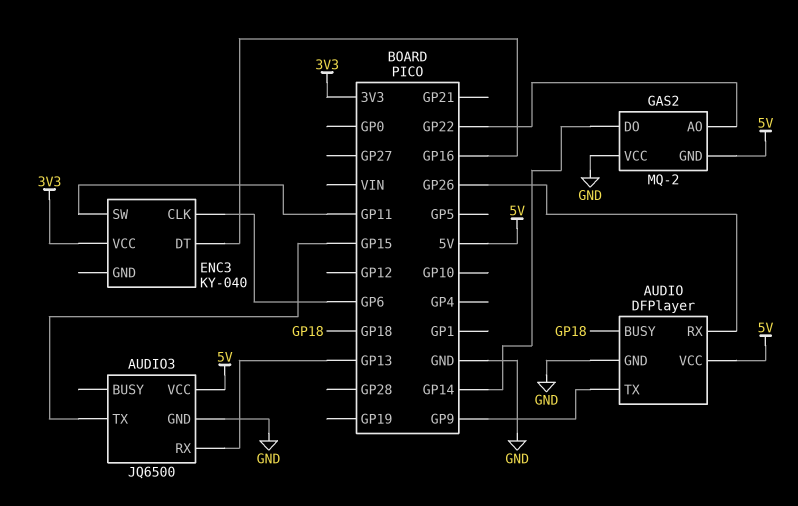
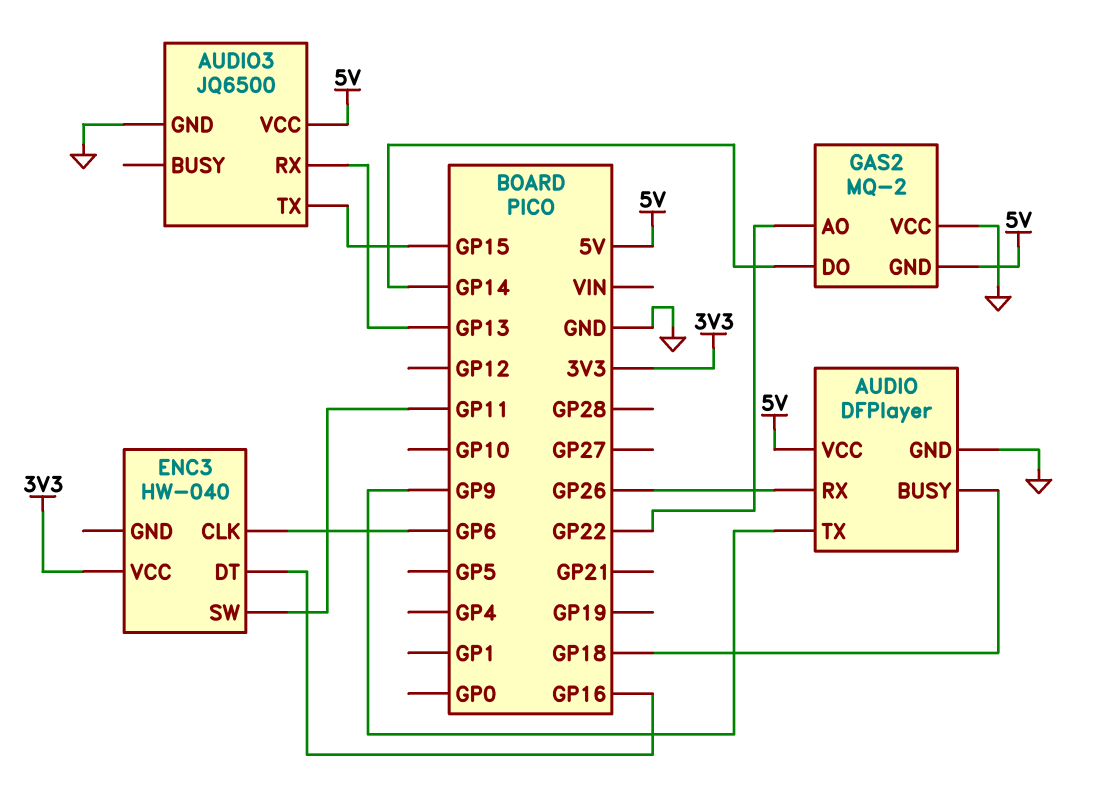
ENC3: KY-040 -> HW-040

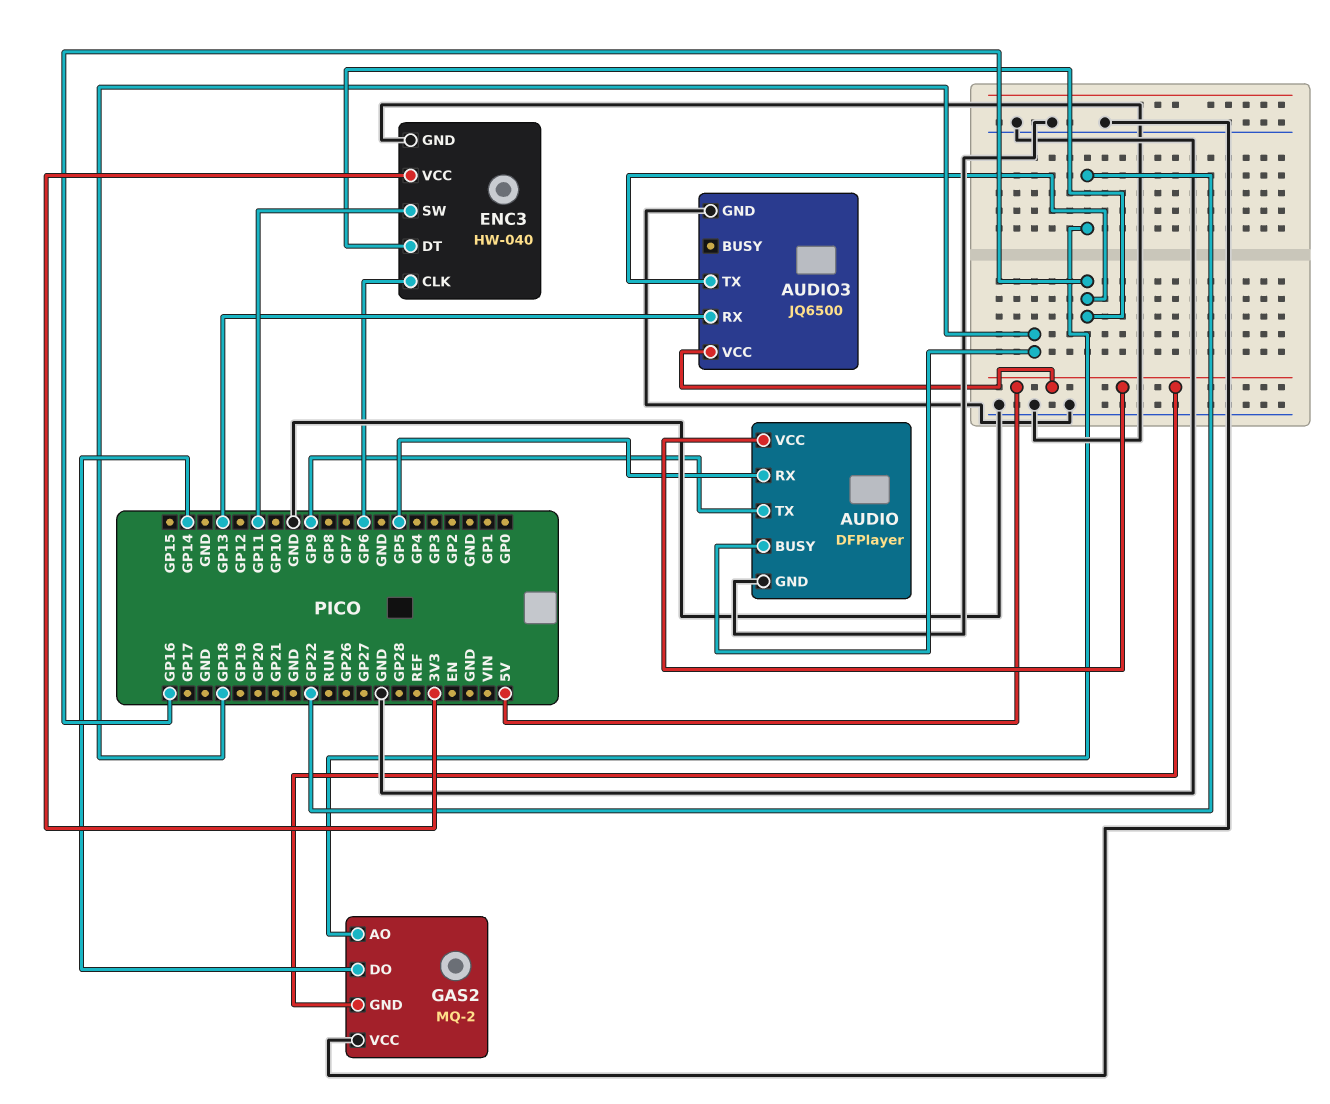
AUDIO pin RX: GP26 -> GP5
AUDIO3 pin TX: GP15 -> GP16
ENC3 pin GND: none -> GND

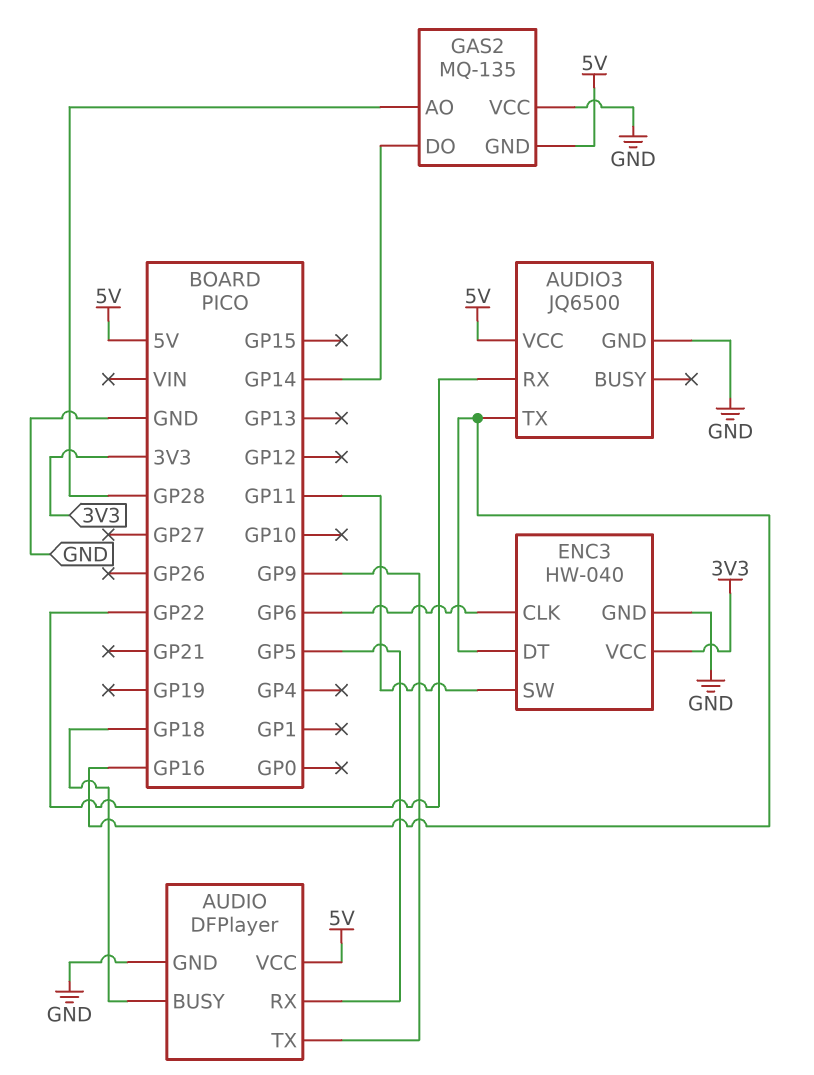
AUDIO3 pin RX: GP13 -> GP22
GAS2: MQ-2 -> MQ-135
GAS2 pin AO: GP22 -> GP28

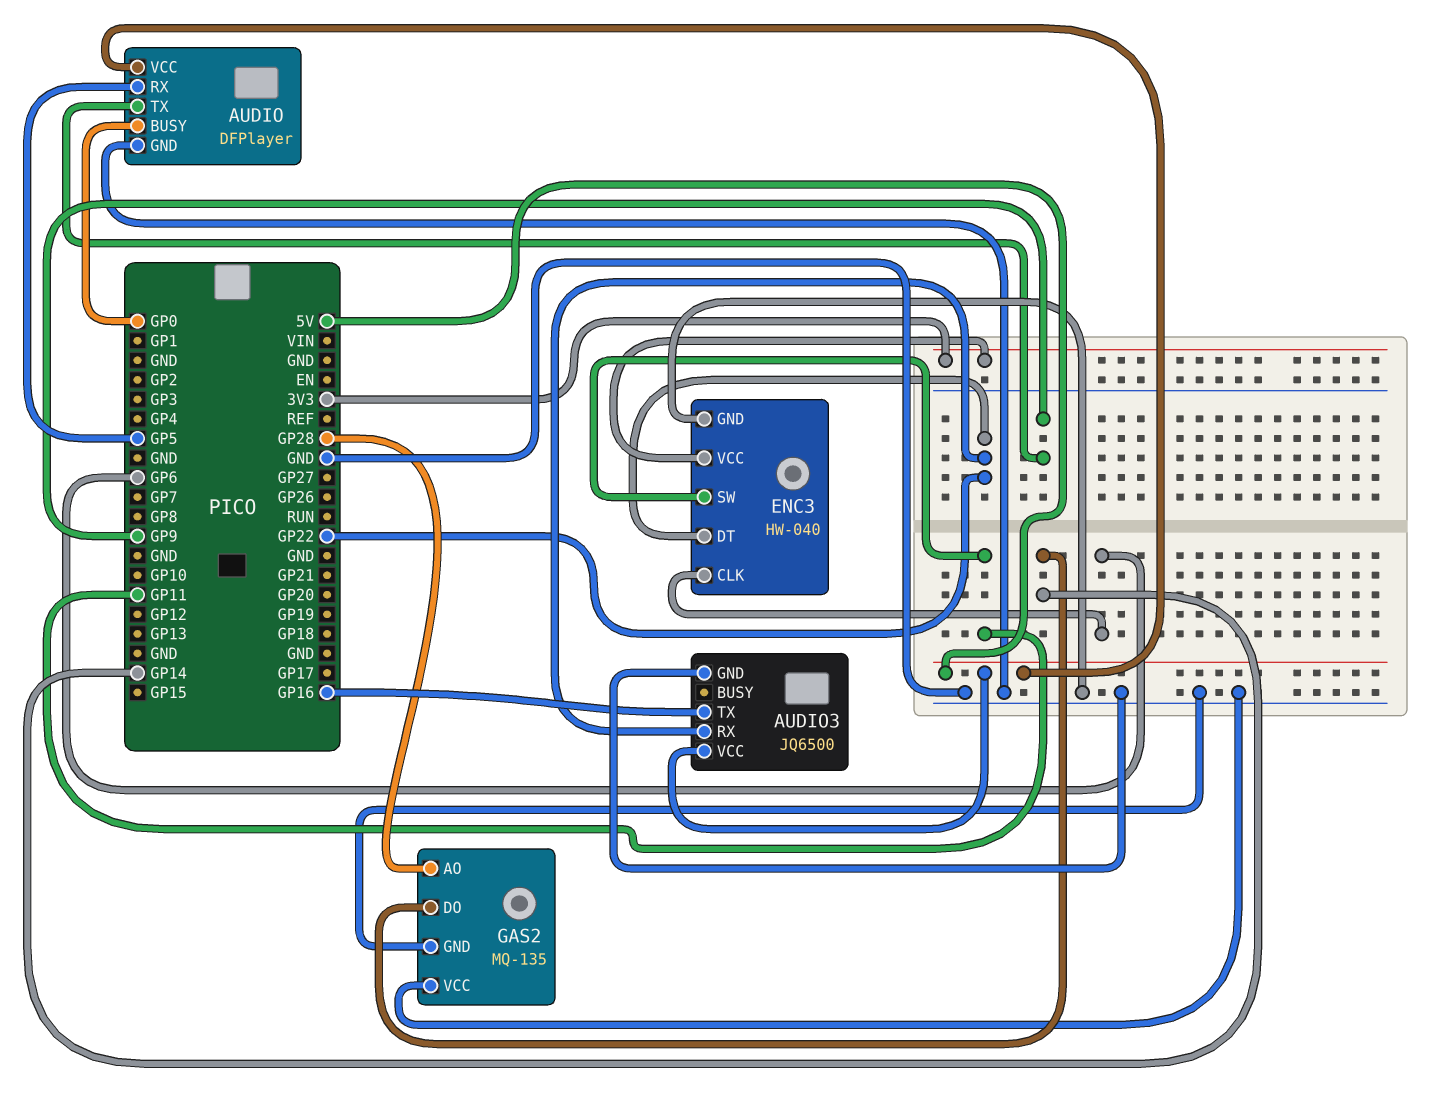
AUDIO pin BUSY: GP18 -> GP0
ENC3 pin DT: GP16 -> GP22
GAS2 pin GND: 5V -> GND

